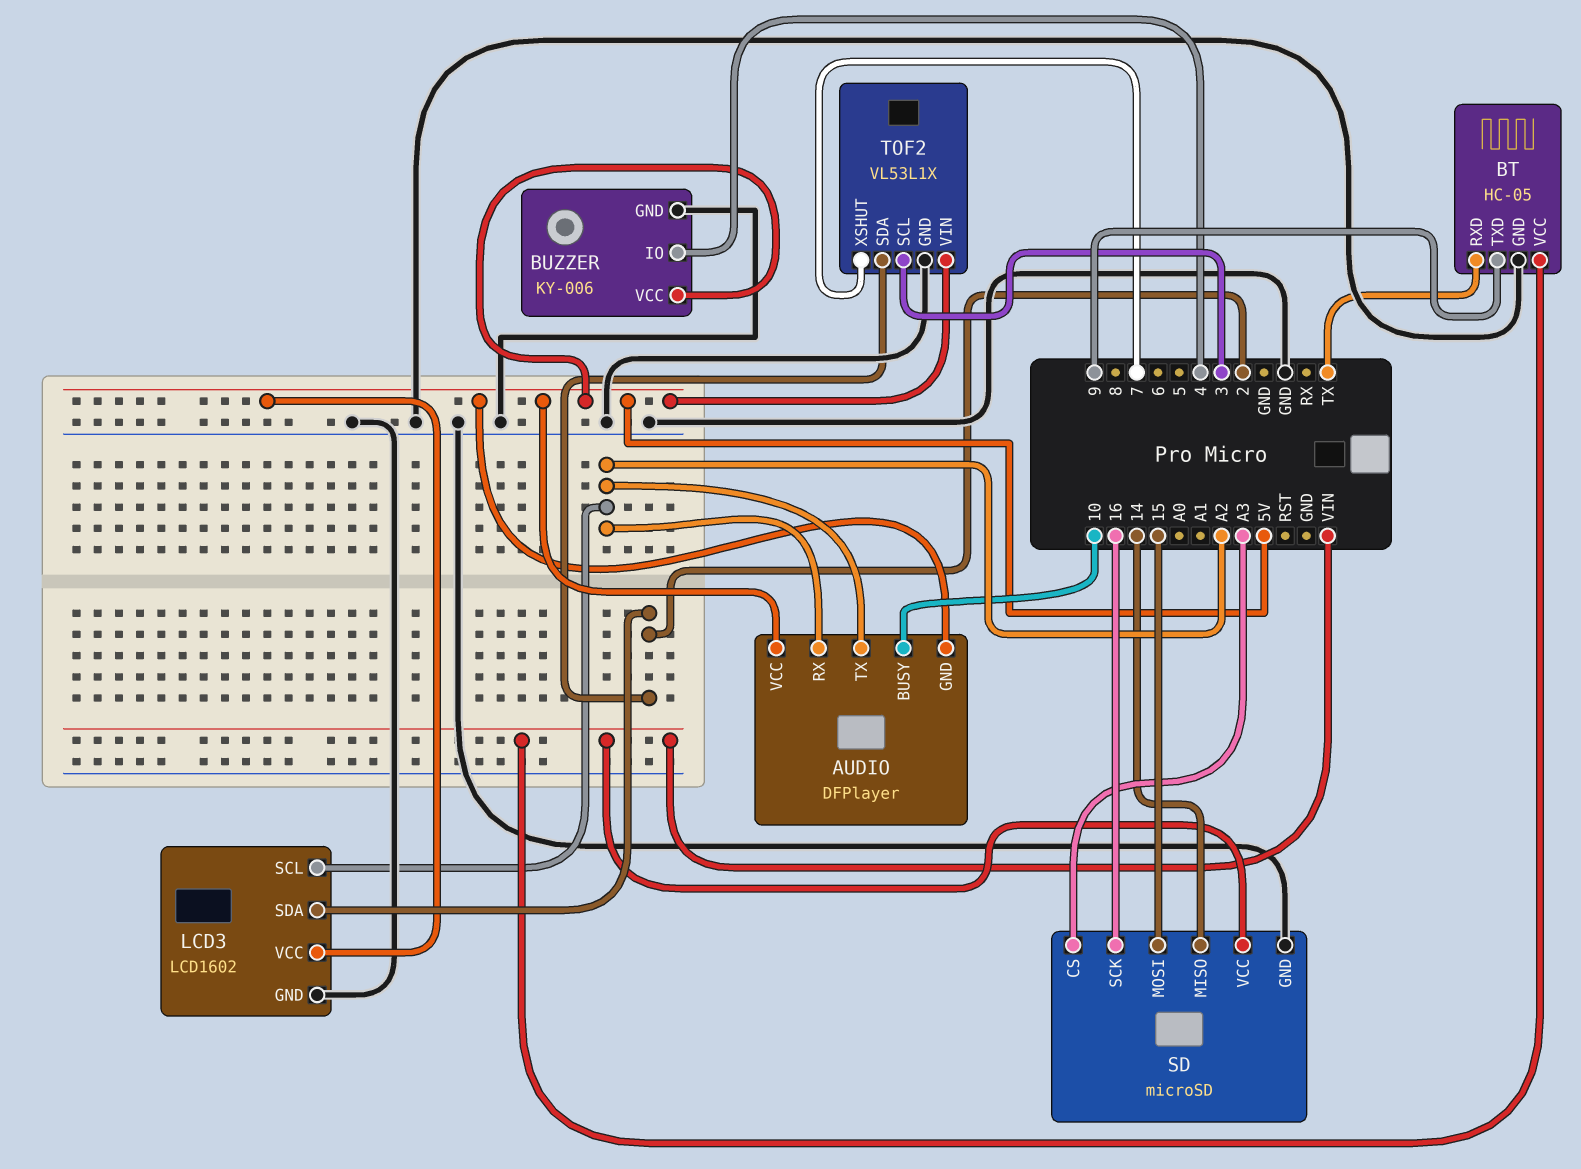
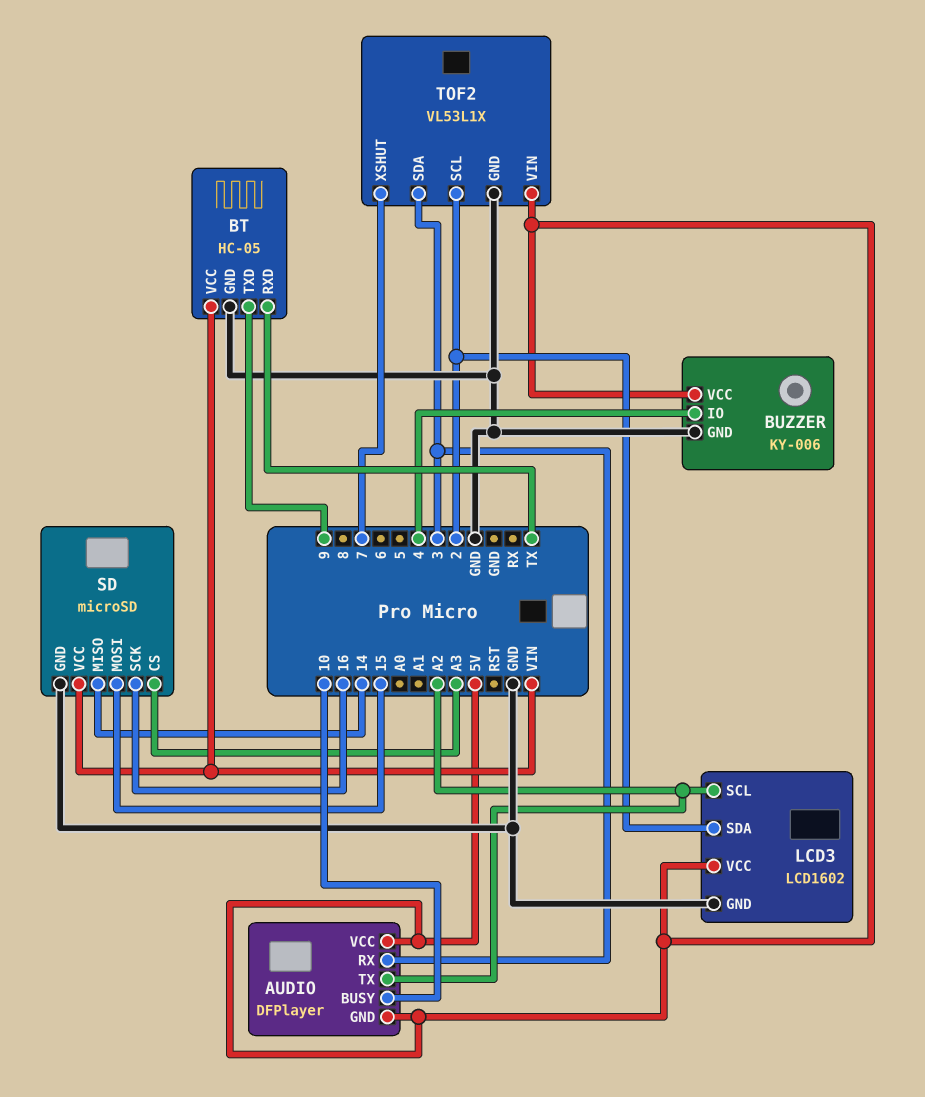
AUDIO pin RX: A2 -> 3
TOF2 pin SCL: 3 -> 2
TOF2 pin SDA: 2 -> 3

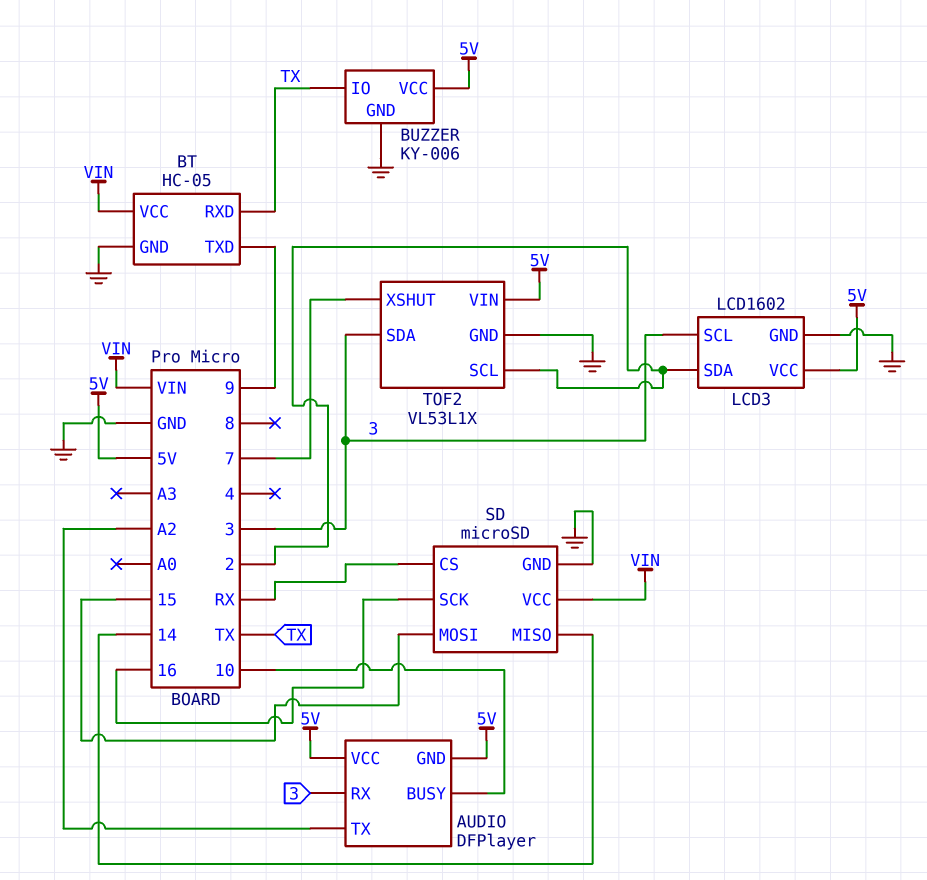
BUZZER pin IO: 4 -> TX
LCD3 pin SCL: A2 -> 3
SD pin CS: A3 -> RX

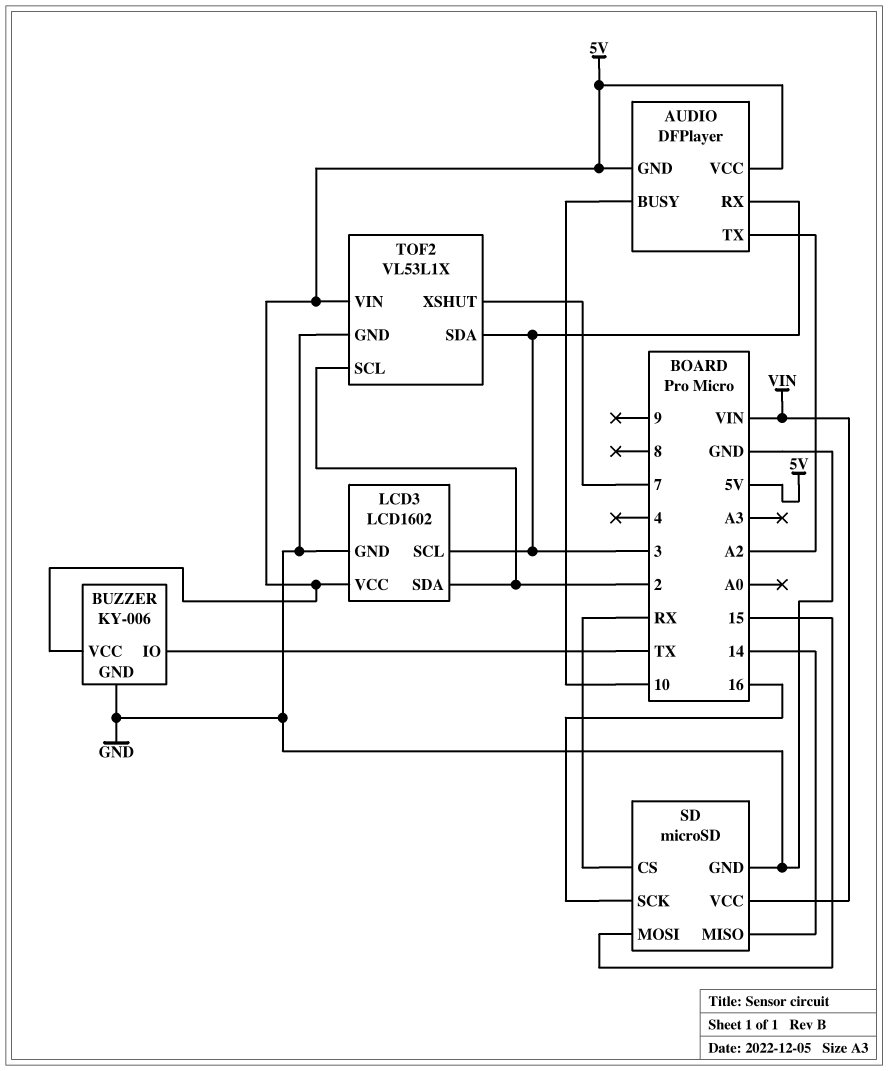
BT: HC-05 -> none
BT pin GND: GND -> none
BT pin RXD: TX -> none
BT pin TXD: 9 -> none
BT pin VCC: VIN -> none

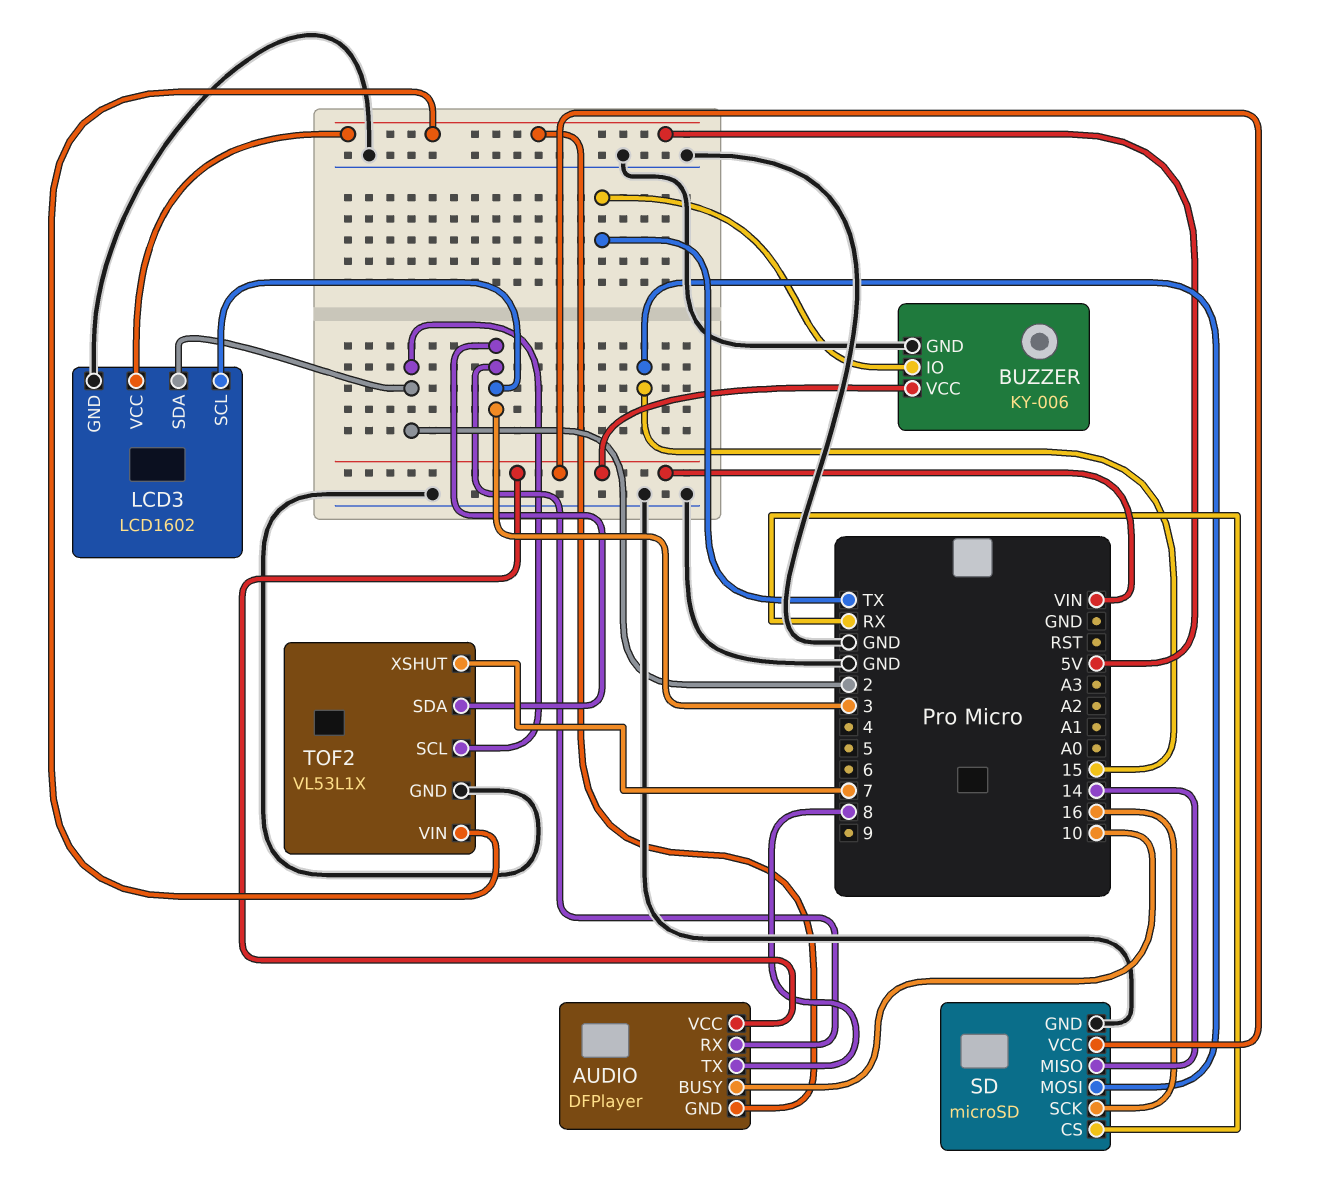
AUDIO pin TX: A2 -> 8
AUDIO pin VCC: 5V -> VIN
BUZZER pin VCC: 5V -> VIN

